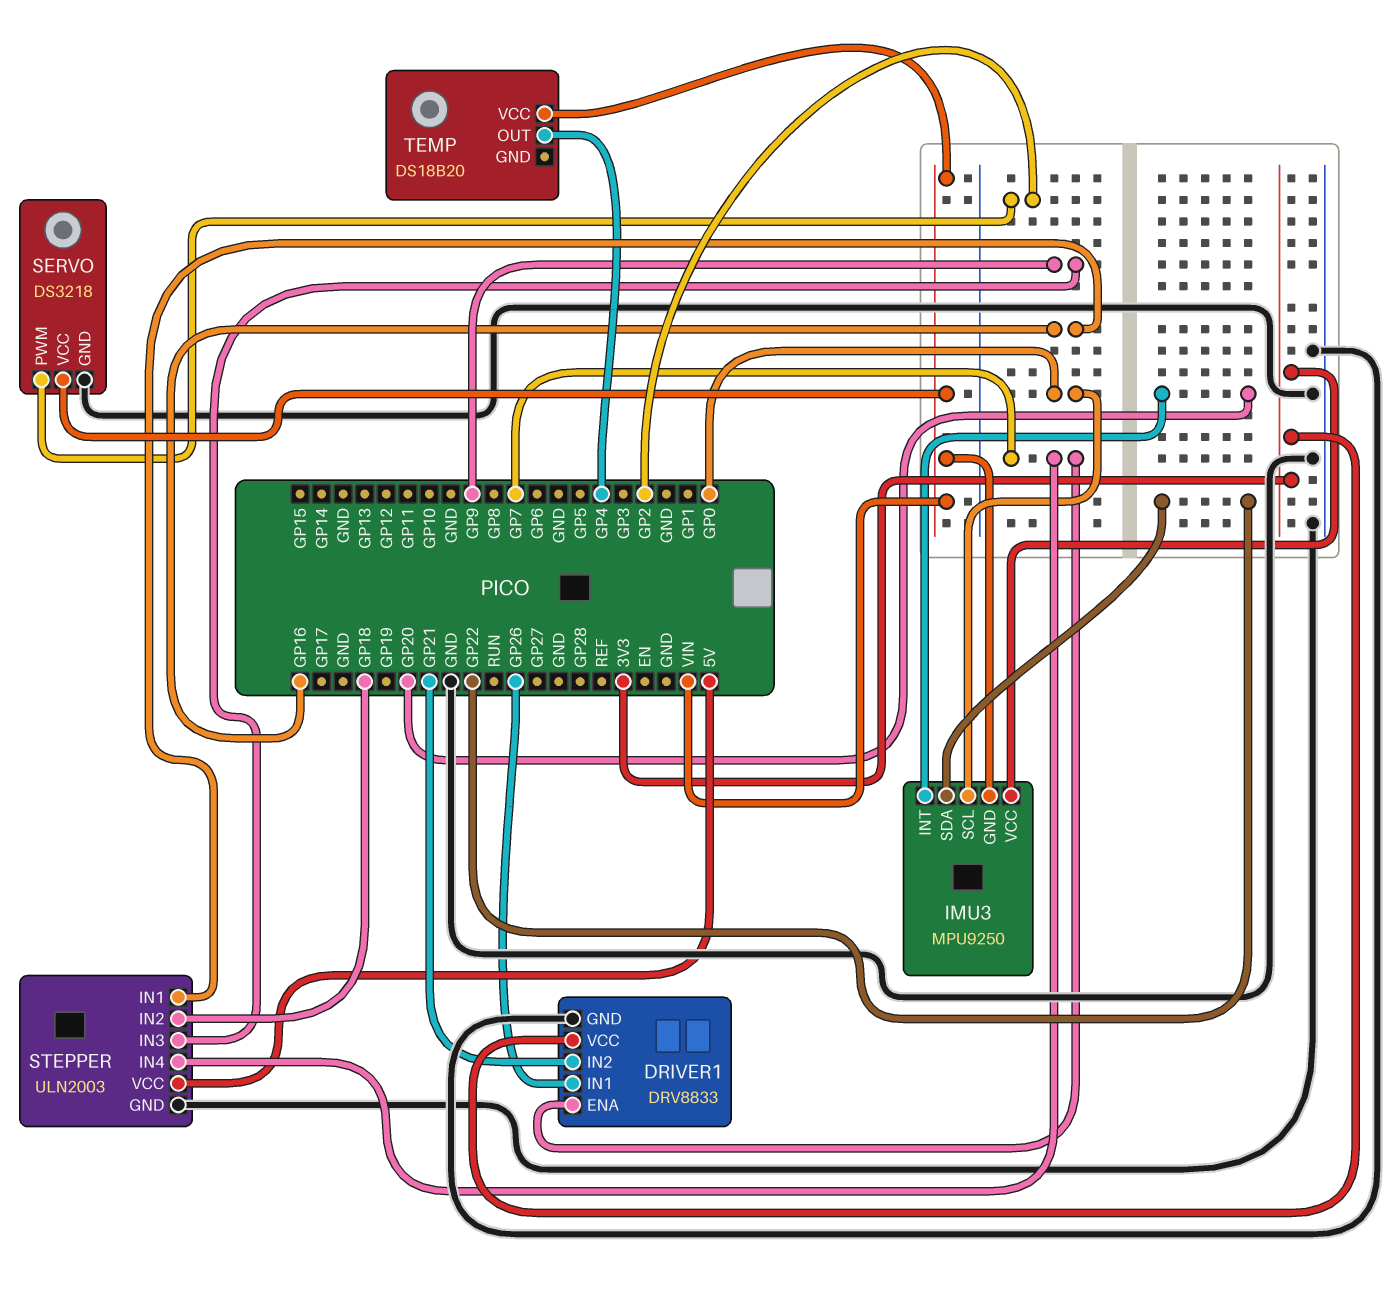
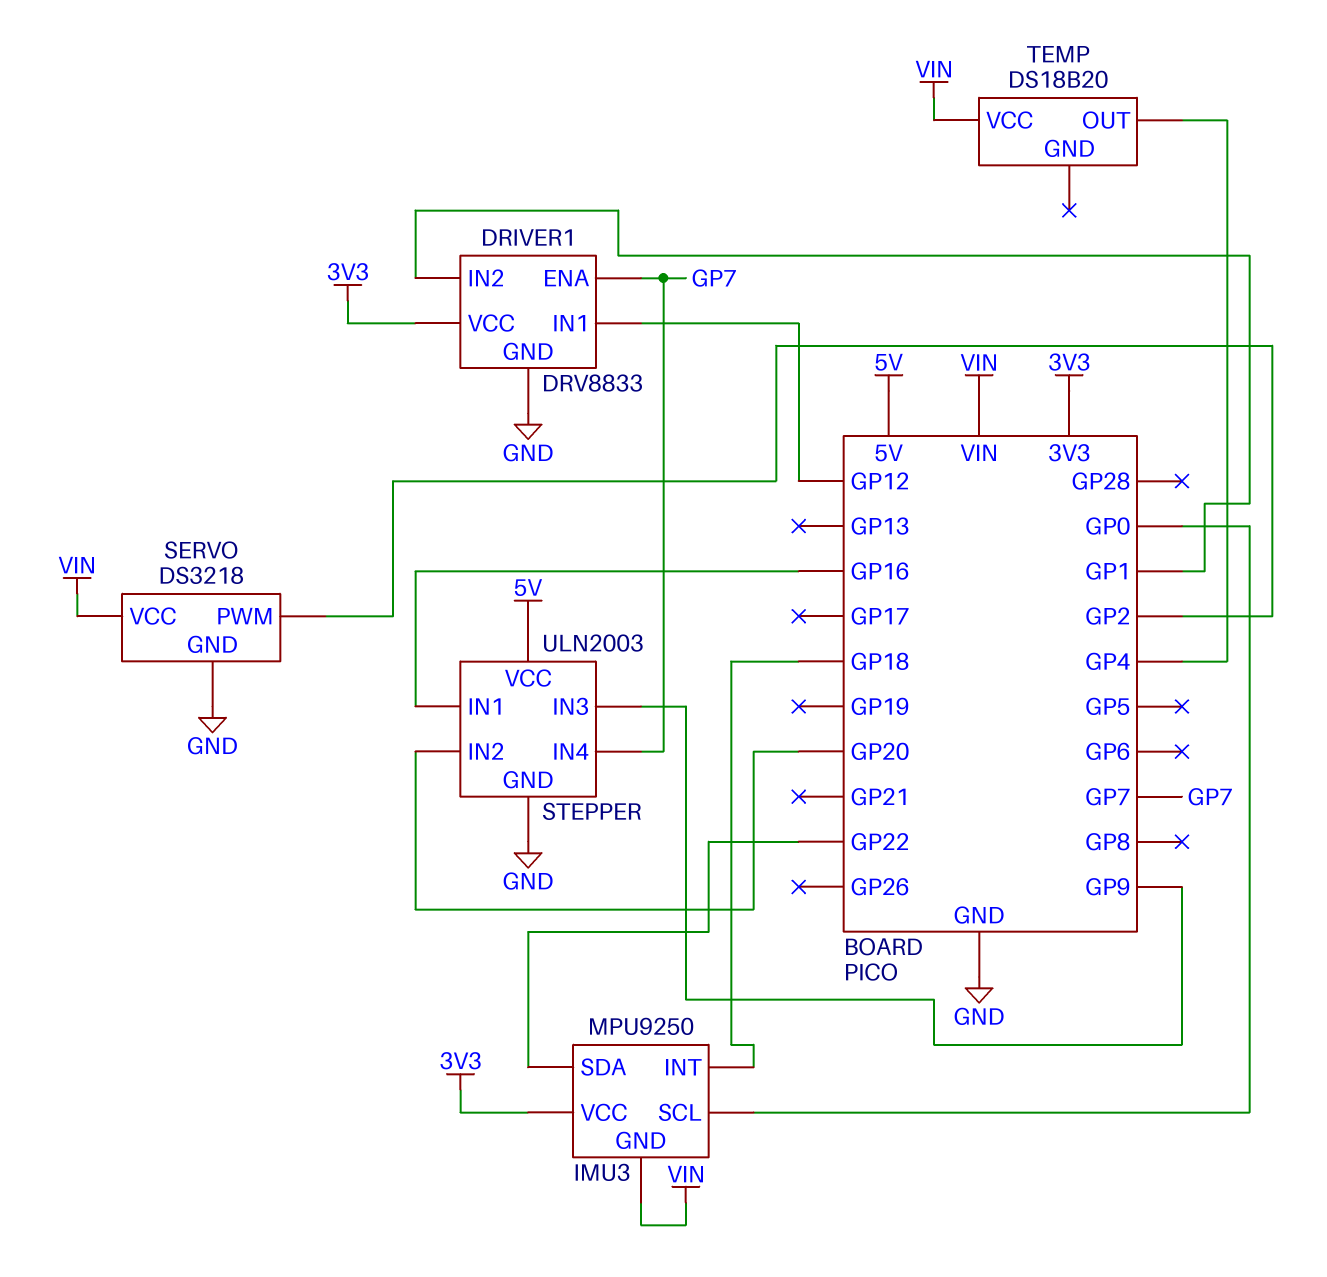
DRIVER1 pin IN1: GP26 -> GP12
DRIVER1 pin IN2: GP21 -> GP1
IMU3 pin INT: GP20 -> GP18
STEPPER pin IN2: GP18 -> GP20

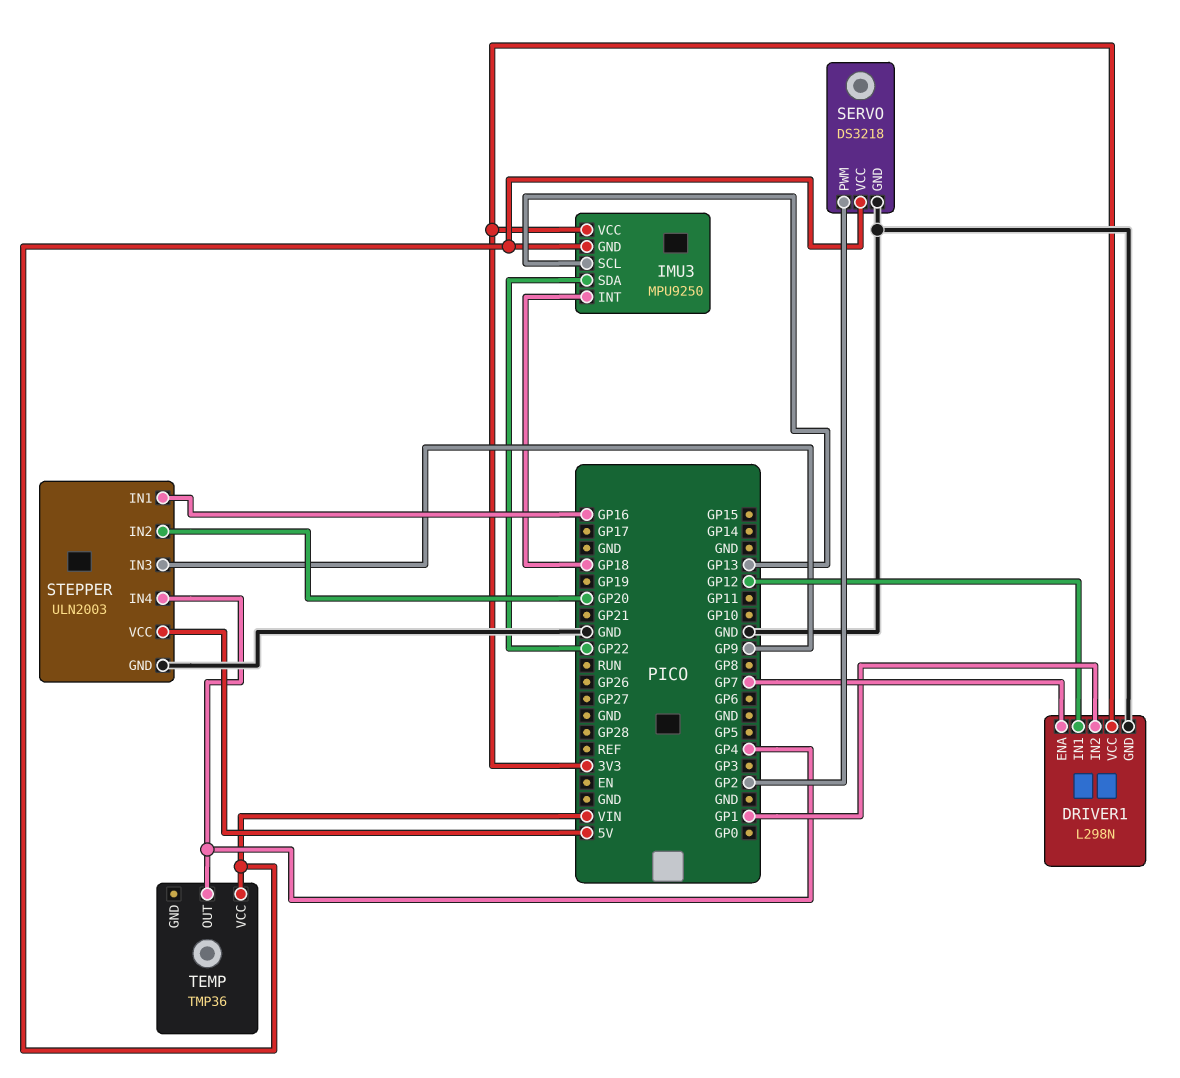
DRIVER1: DRV8833 -> L298N
IMU3 pin SCL: GP0 -> GP13
STEPPER pin IN4: GP7 -> GP4
TEMP: DS18B20 -> TMP36

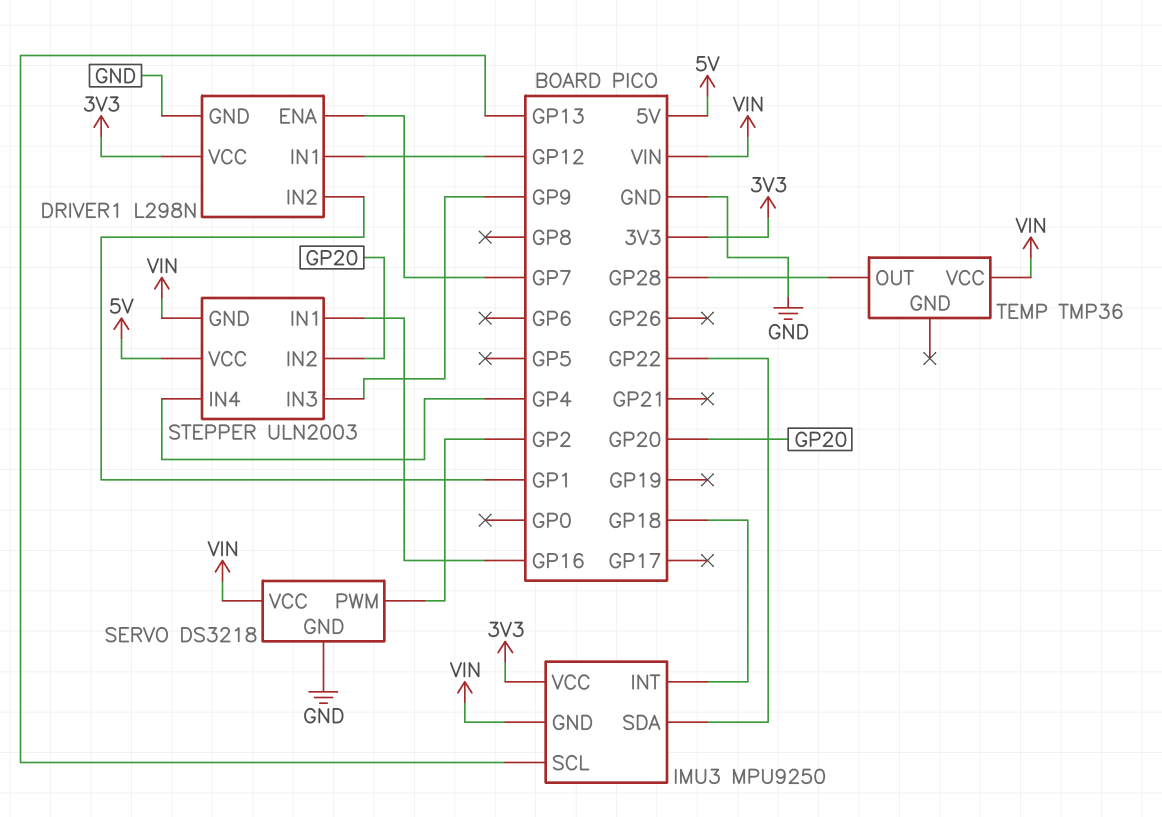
STEPPER pin GND: GND -> VIN
TEMP pin OUT: GP4 -> GP28

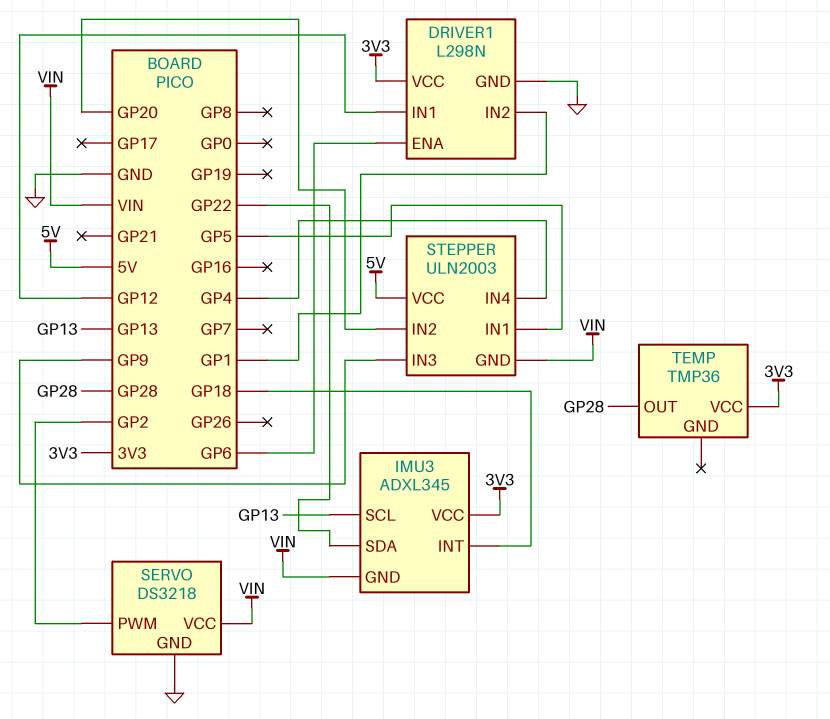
DRIVER1 pin ENA: GP7 -> GP6
IMU3: MPU9250 -> ADXL345
STEPPER pin IN1: GP16 -> GP5
TEMP pin VCC: VIN -> 3V3

